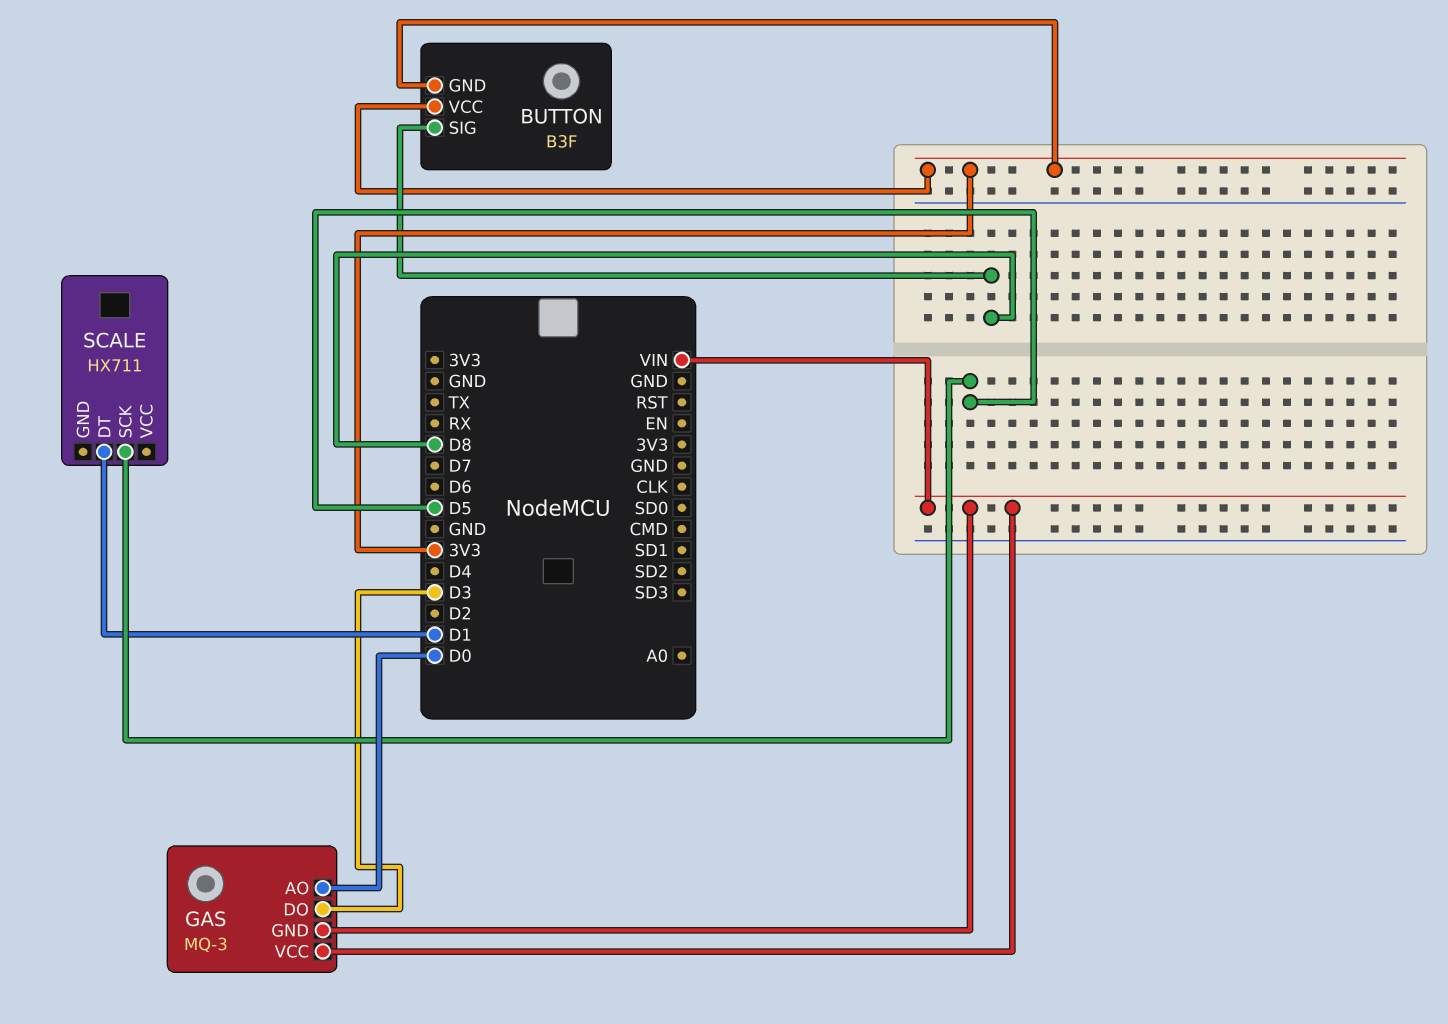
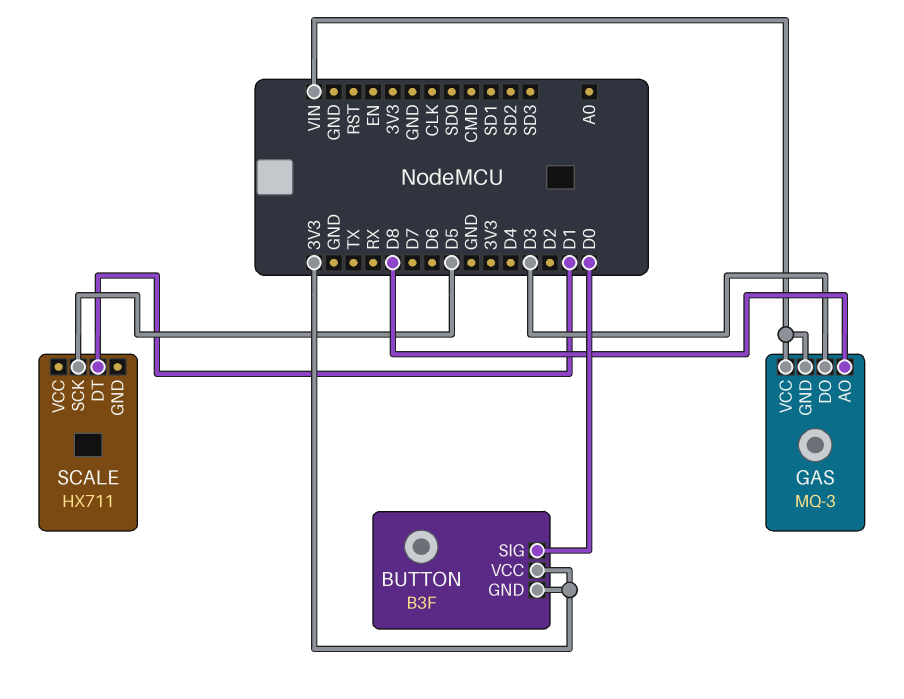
BUTTON pin SIG: D8 -> D0
GAS pin AO: D0 -> D8

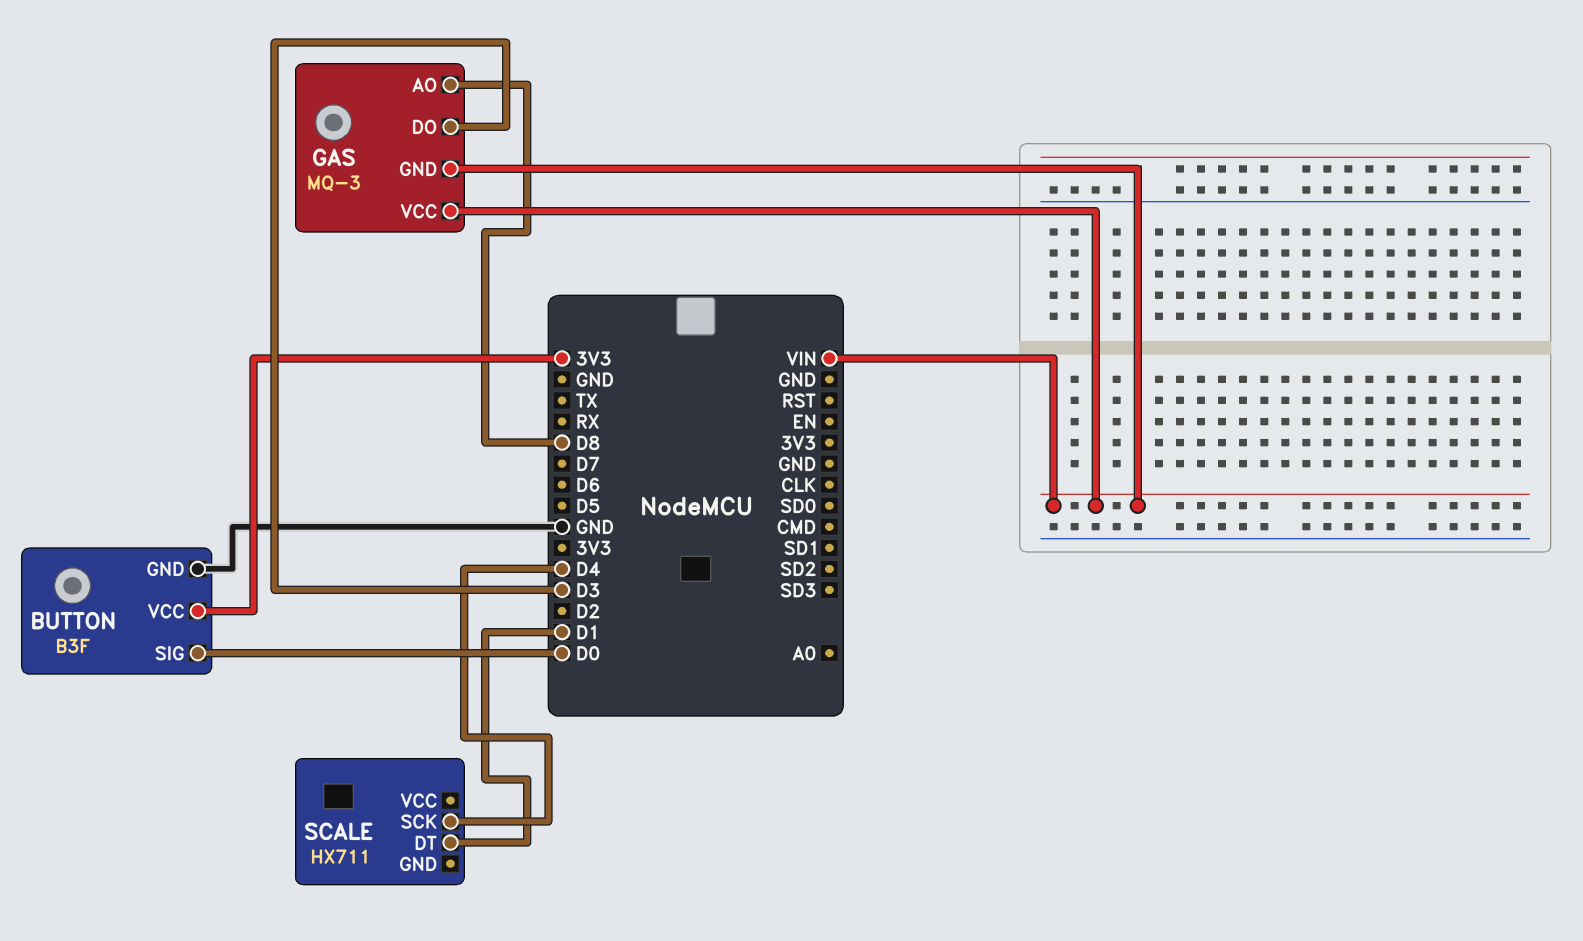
BUTTON pin GND: 3V3 -> GND
SCALE pin SCK: D5 -> D4

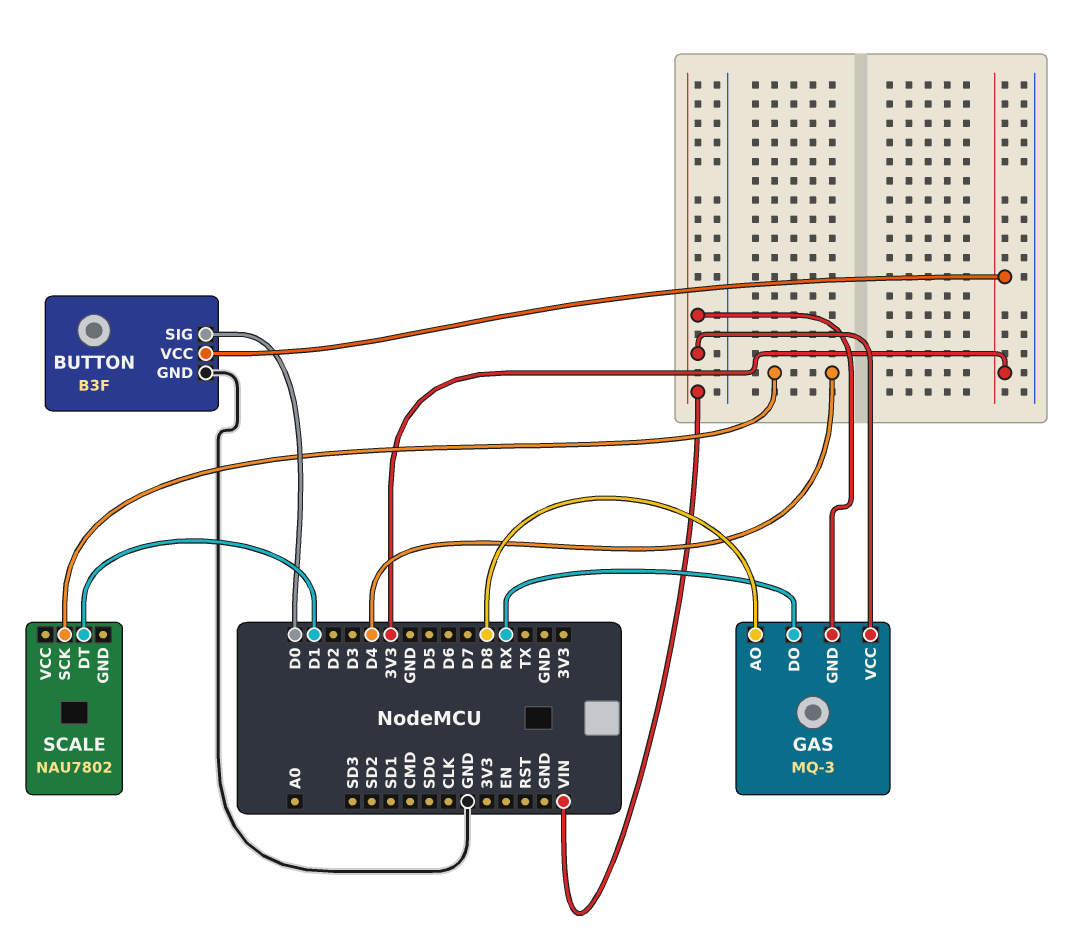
GAS pin DO: D3 -> RX
SCALE: HX711 -> NAU7802

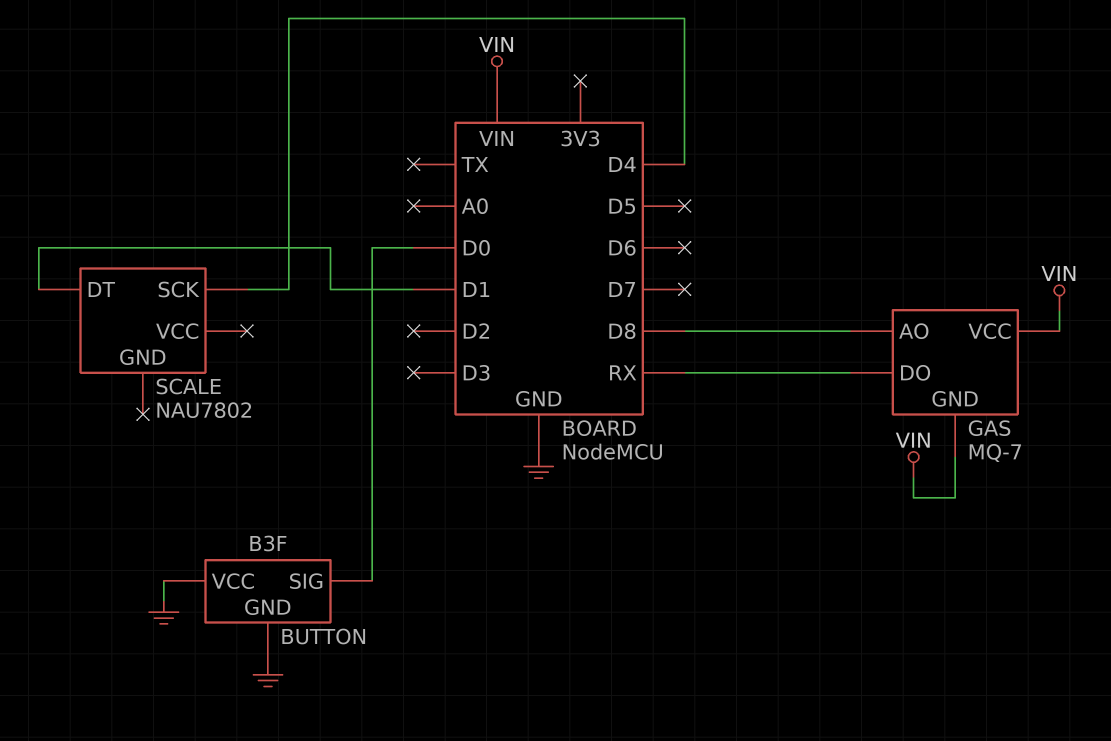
BUTTON pin VCC: 3V3 -> GND
GAS: MQ-3 -> MQ-7

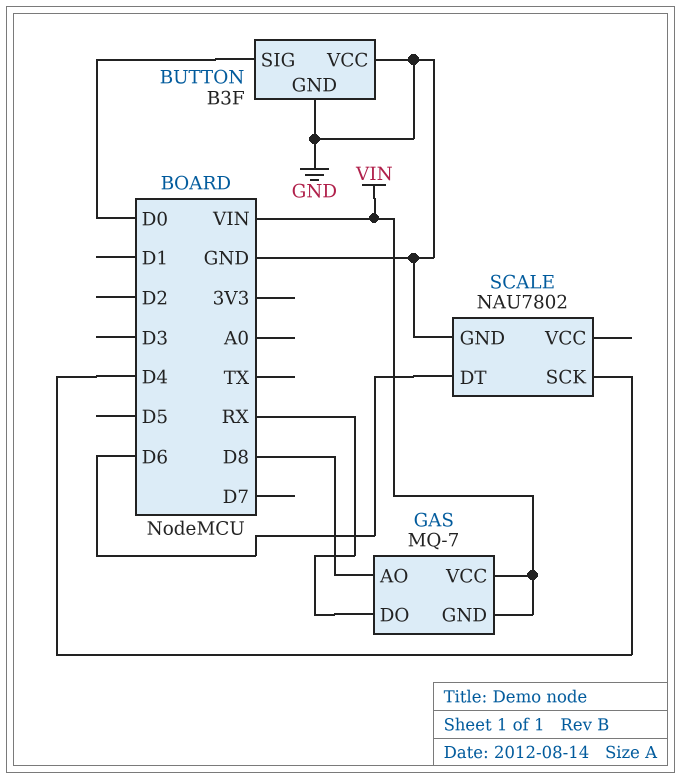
SCALE pin DT: D1 -> D6
SCALE pin GND: none -> GND

